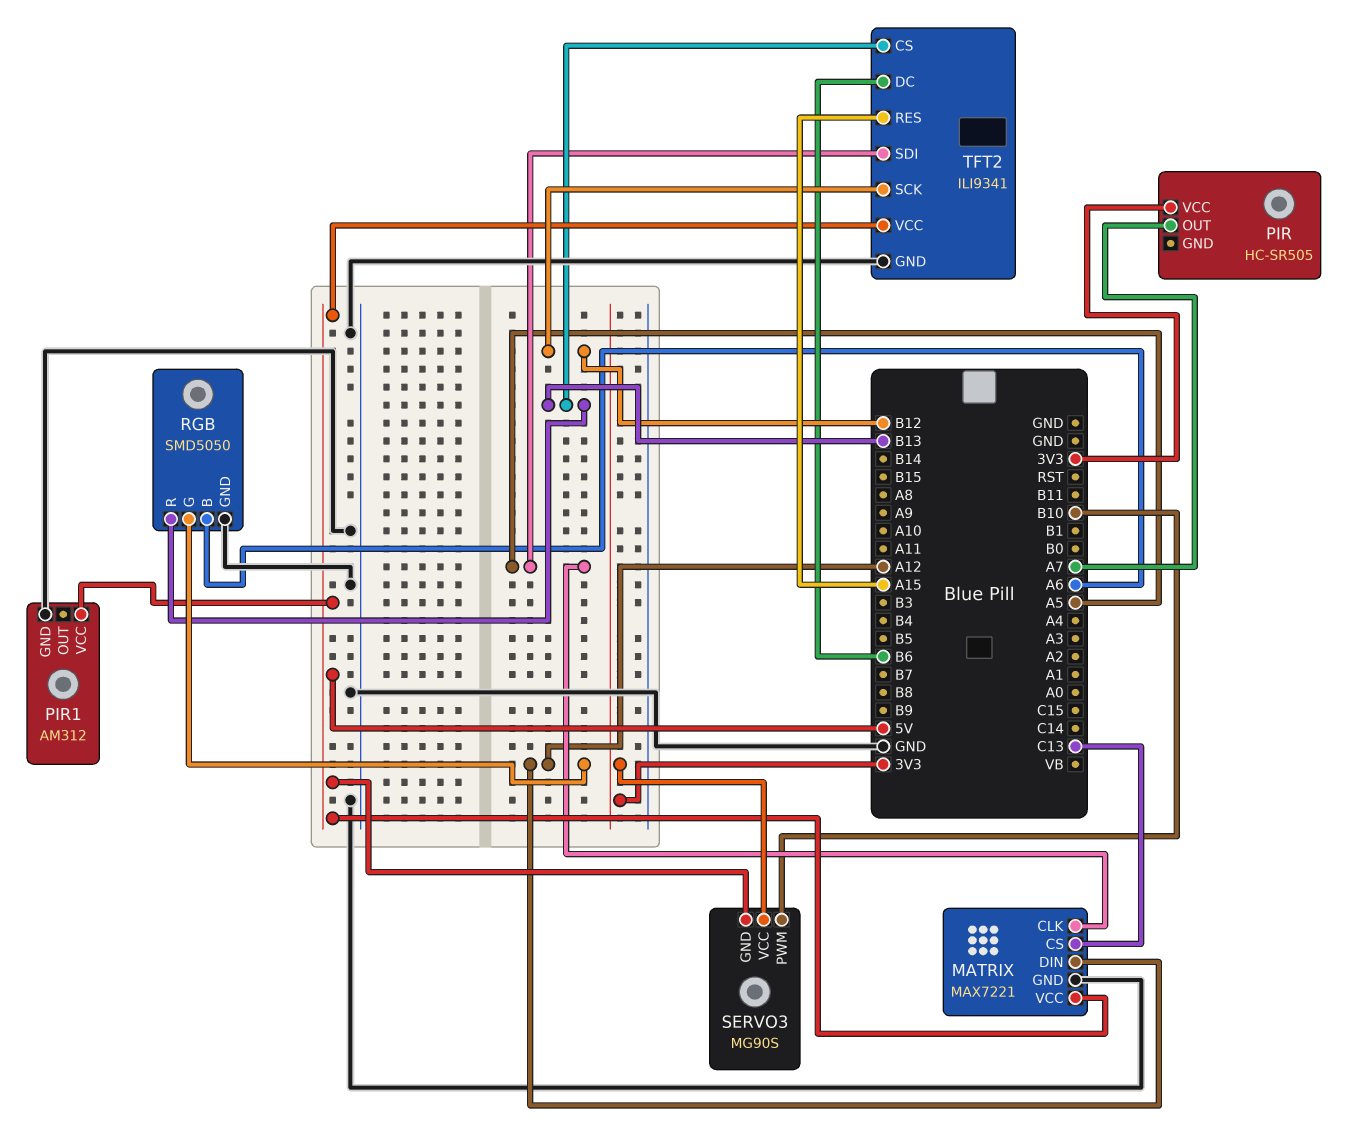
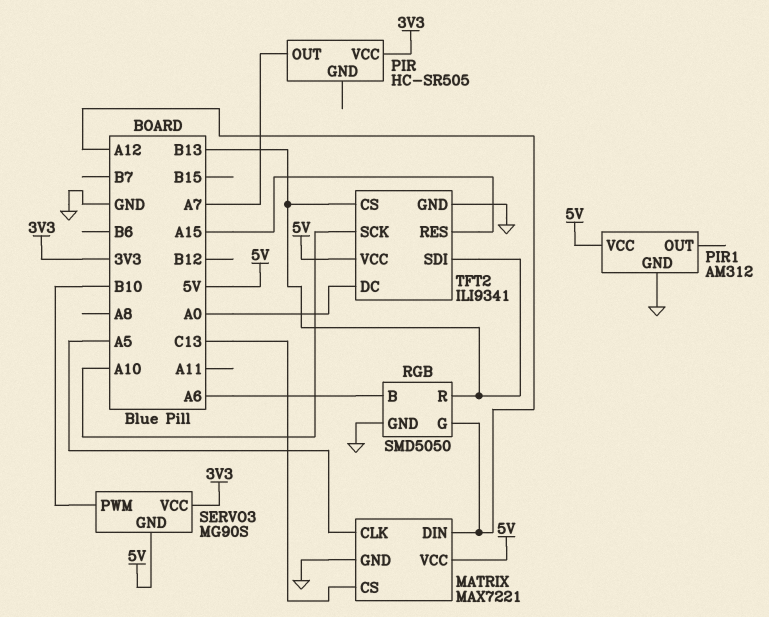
TFT2 pin DC: B6 -> A0
TFT2 pin SCK: B12 -> A10
TFT2 pin SDI: A5 -> B13

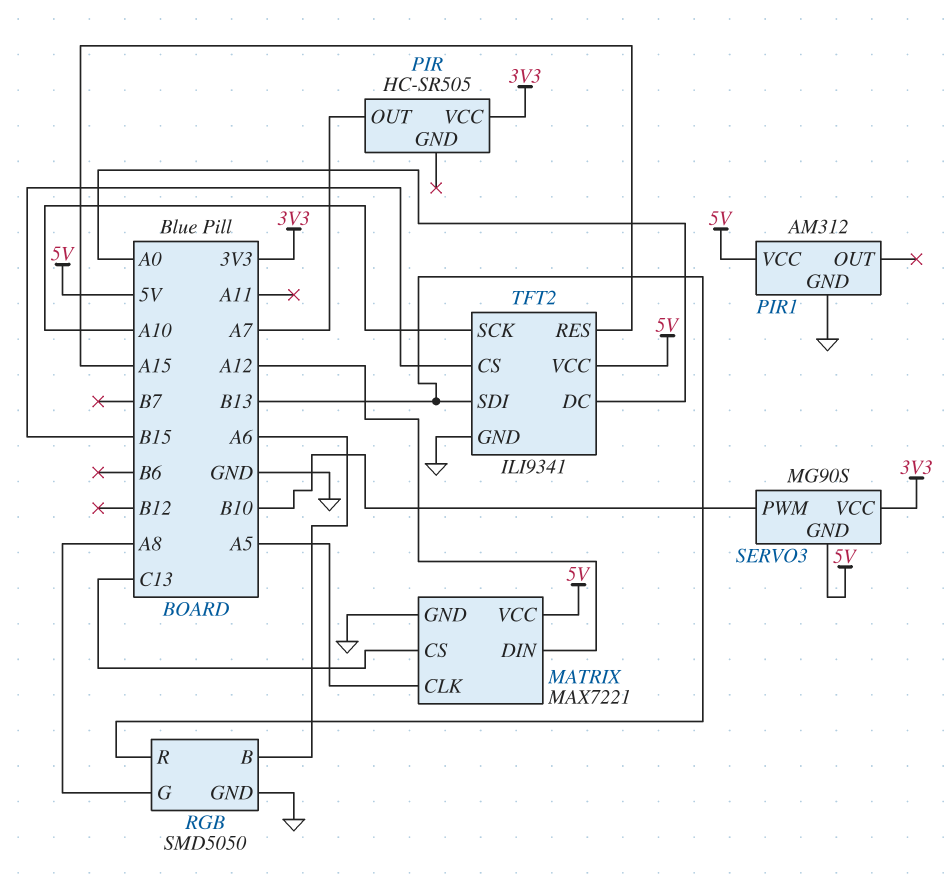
RGB pin G: A12 -> A8
TFT2 pin CS: B13 -> B15

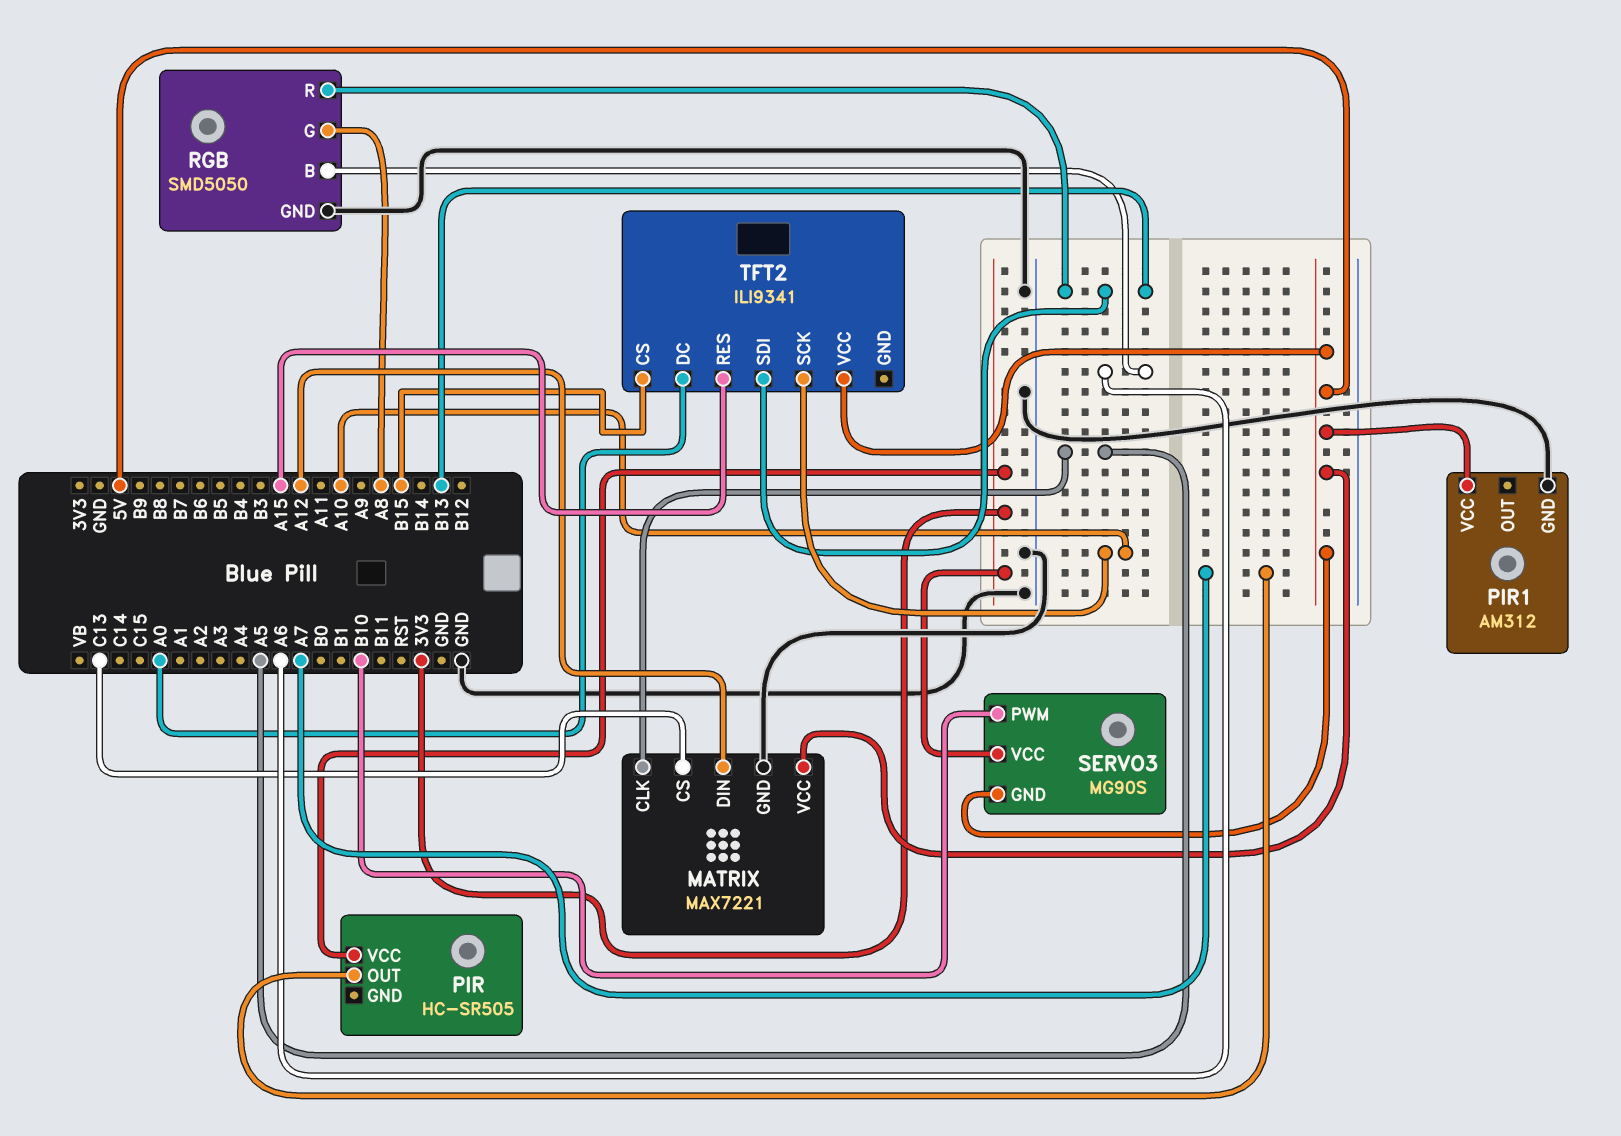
TFT2 pin GND: GND -> none

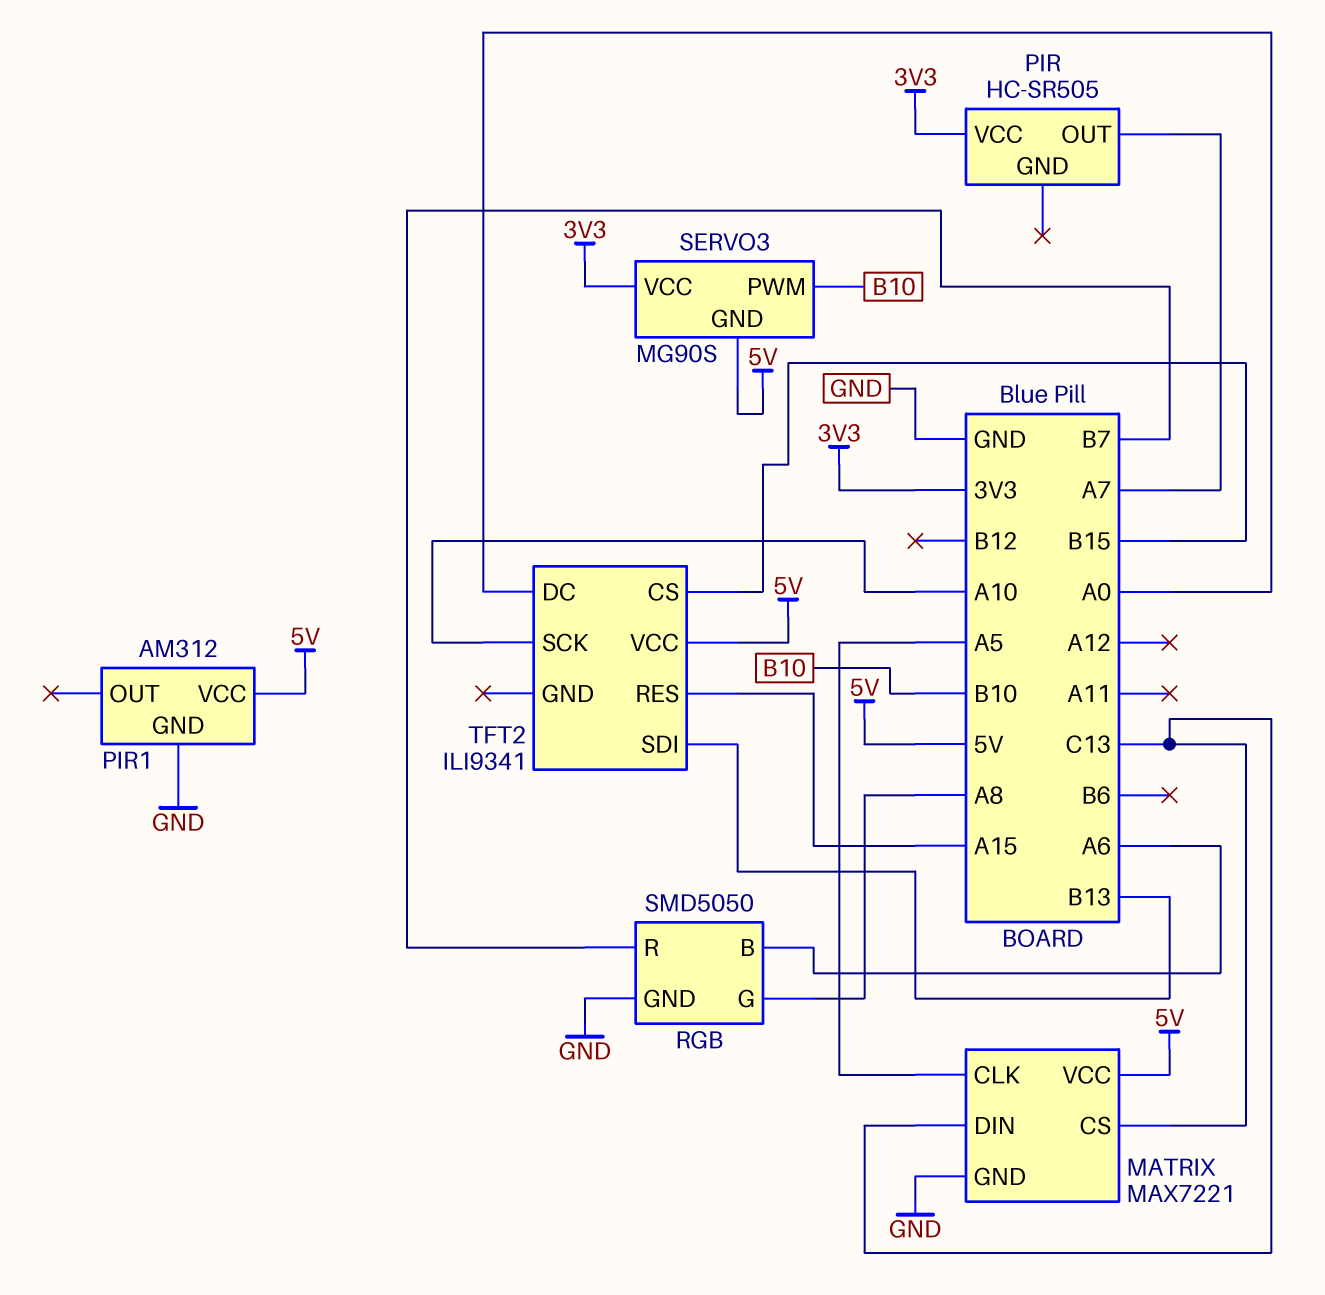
MATRIX pin DIN: A12 -> C13
RGB pin R: B13 -> B7

